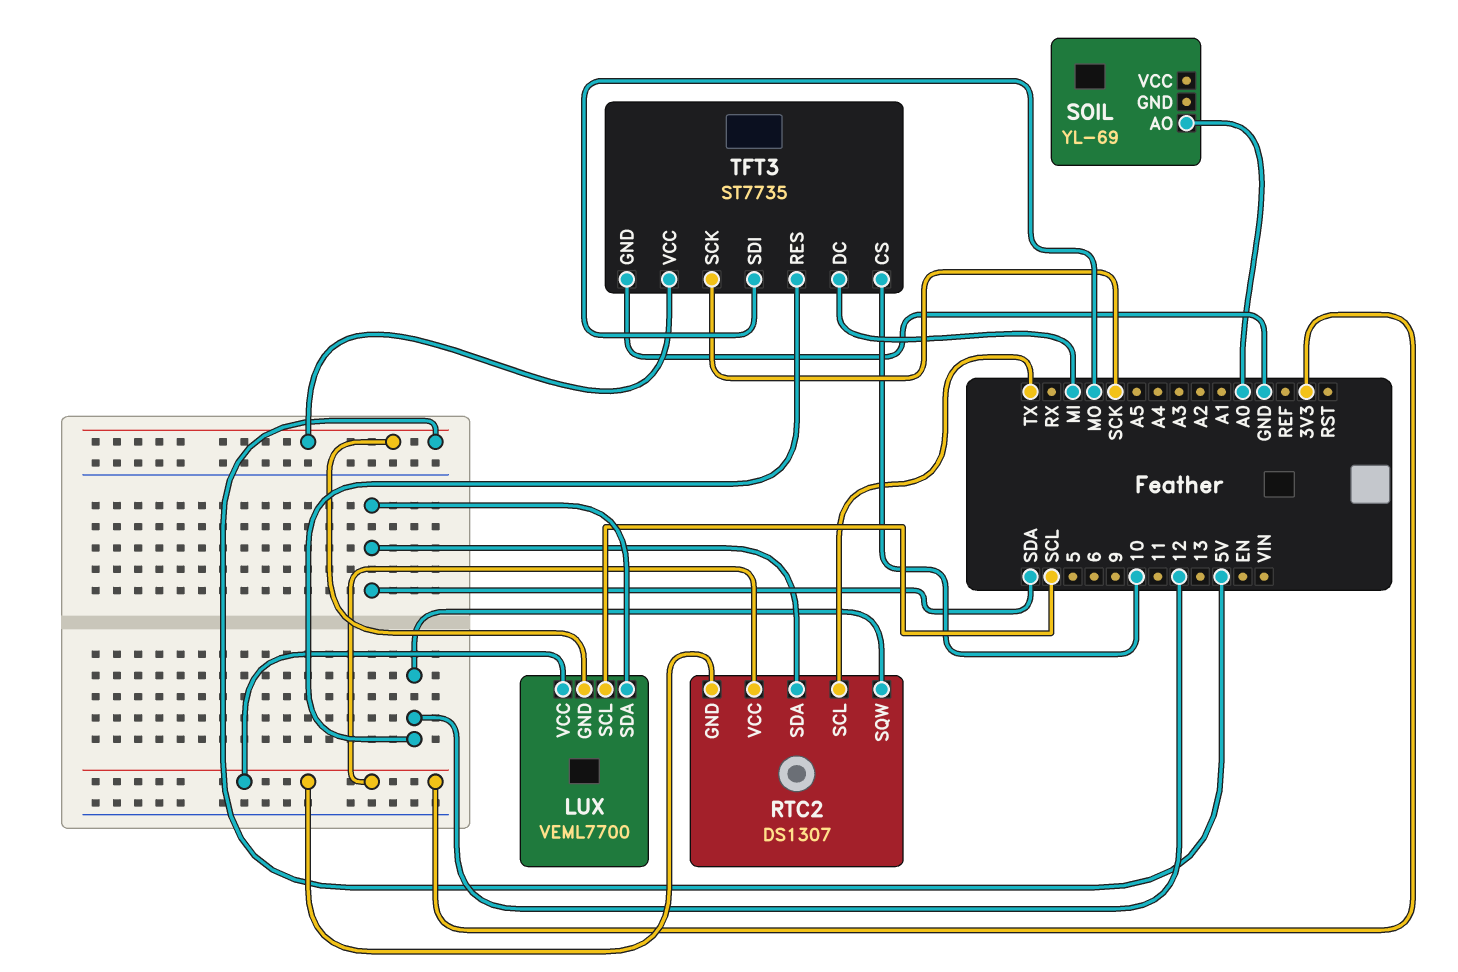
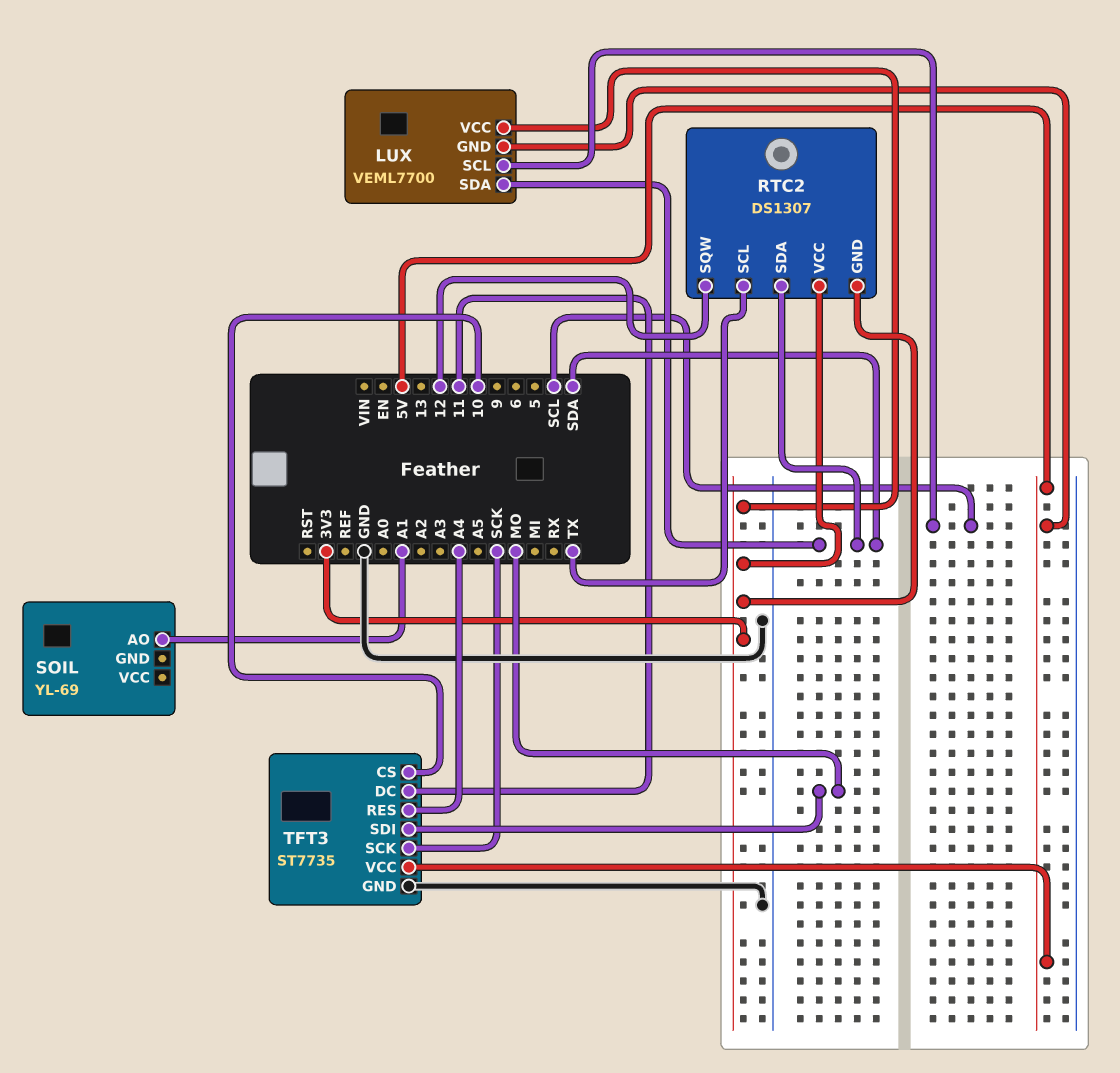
SOIL pin AO: A0 -> A1
TFT3 pin DC: MI -> 11
TFT3 pin RES: 12 -> A4

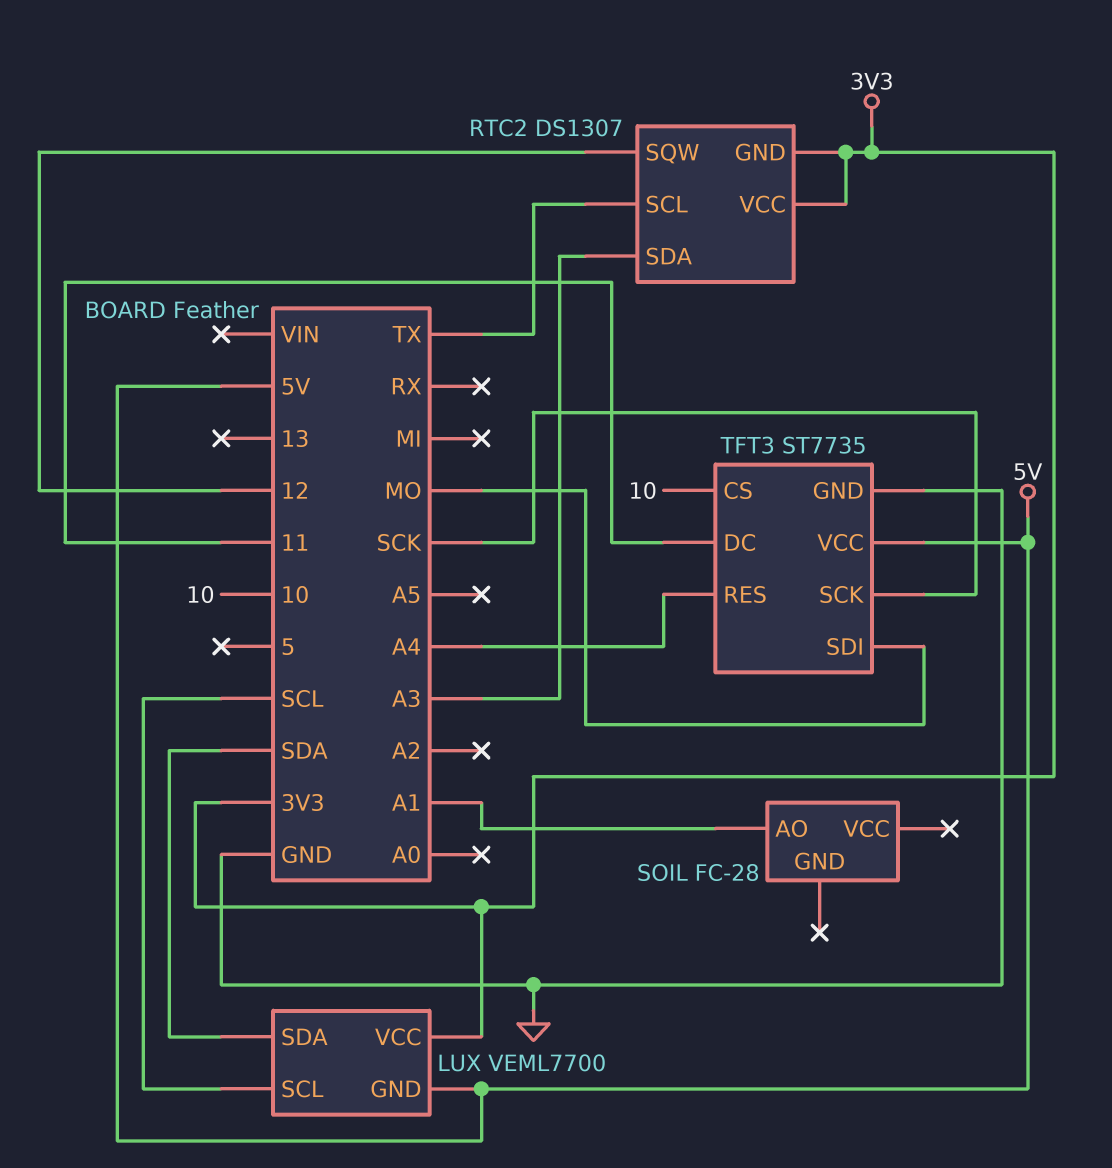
RTC2 pin SDA: SDA -> A3
SOIL: YL-69 -> FC-28

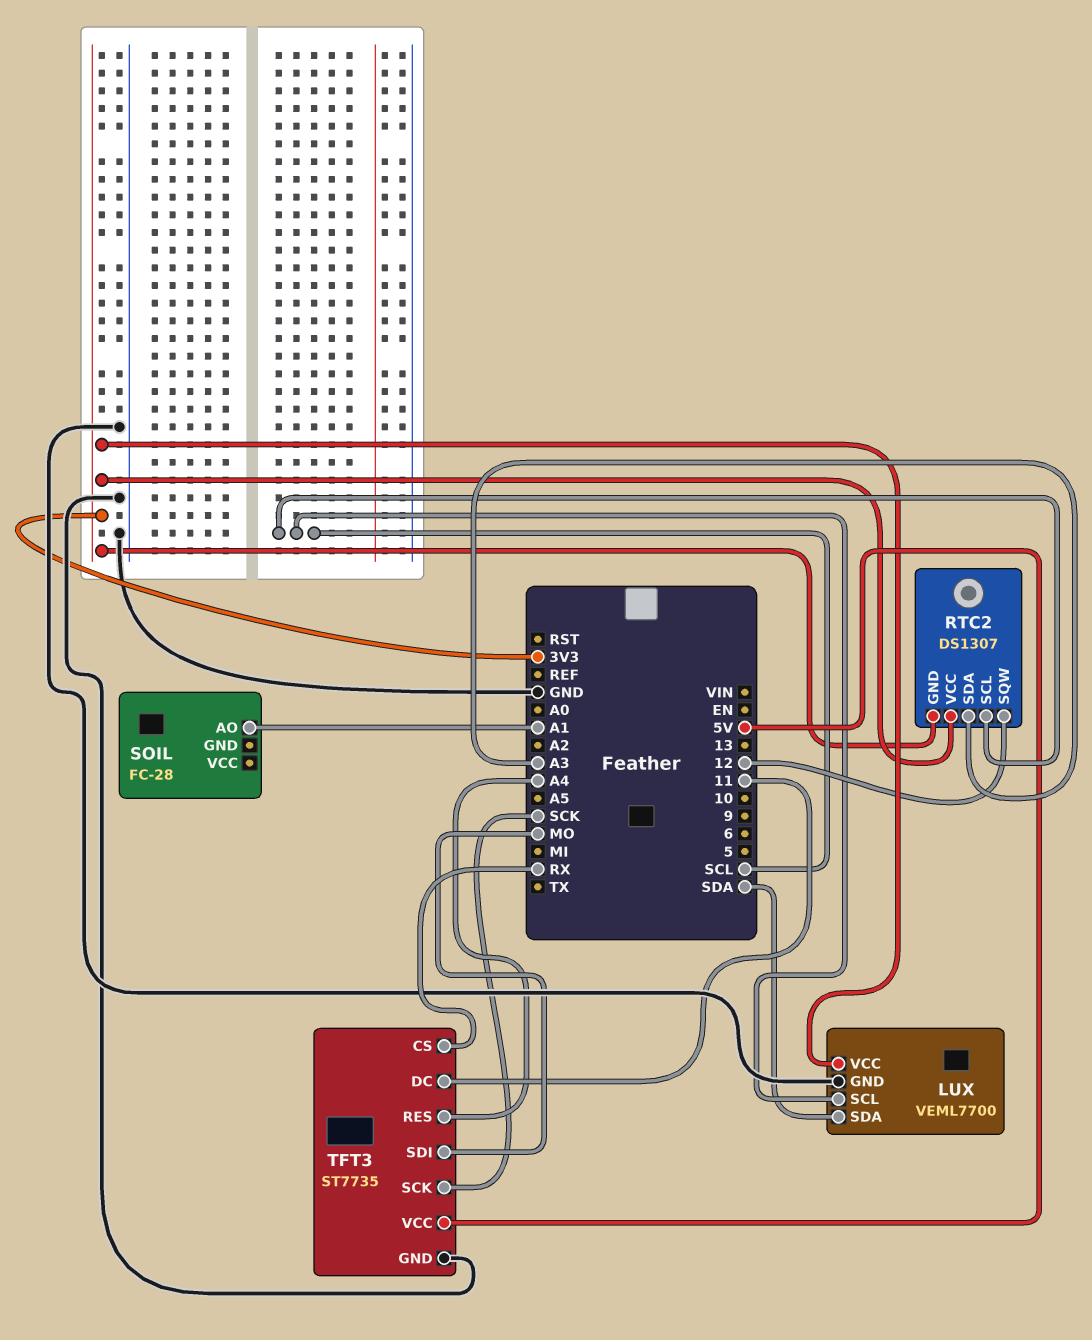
LUX pin GND: 5V -> GND
RTC2 pin SCL: TX -> SCL
TFT3 pin CS: 10 -> RX

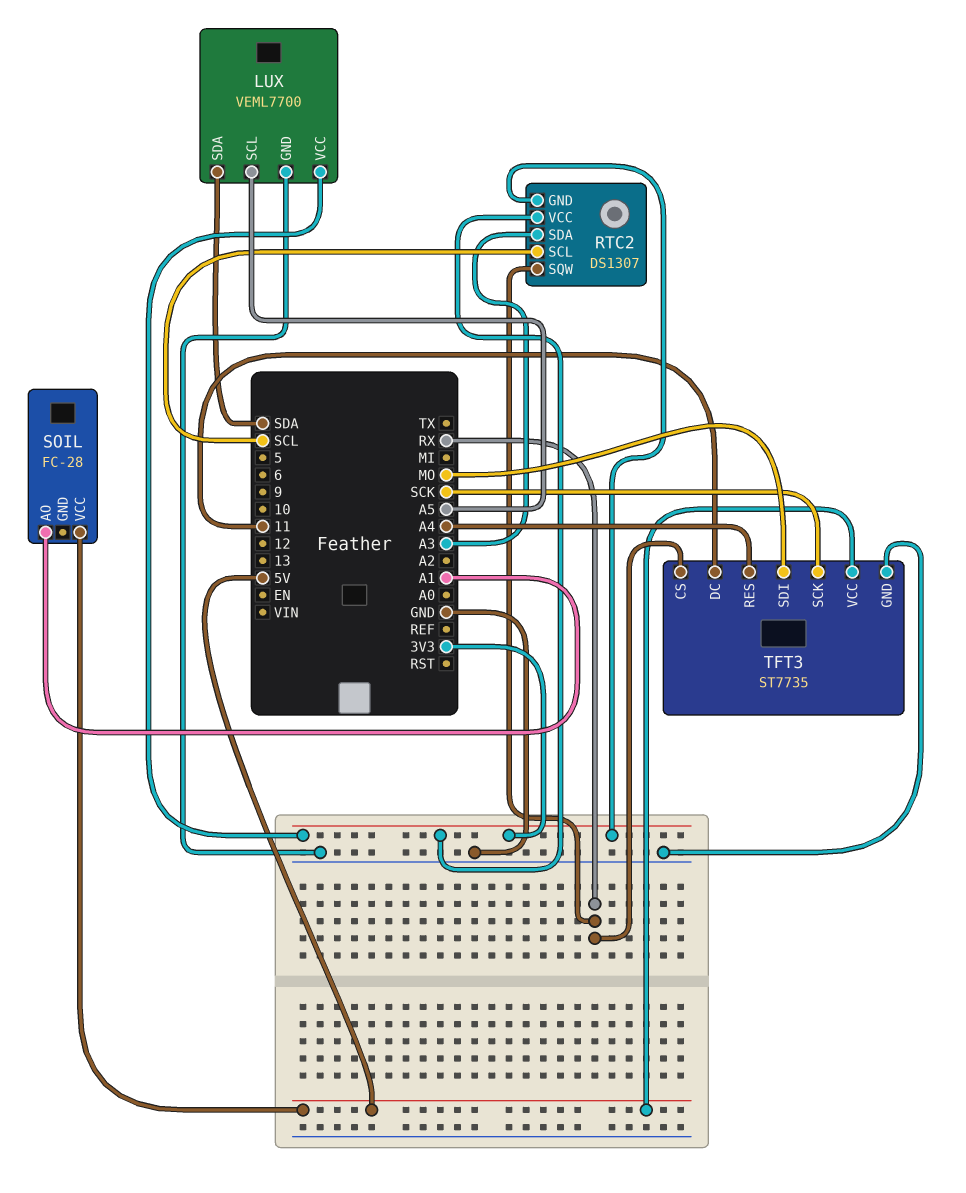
LUX pin SCL: SCL -> A5
RTC2 pin SQW: 12 -> RX
SOIL pin VCC: none -> 5V

